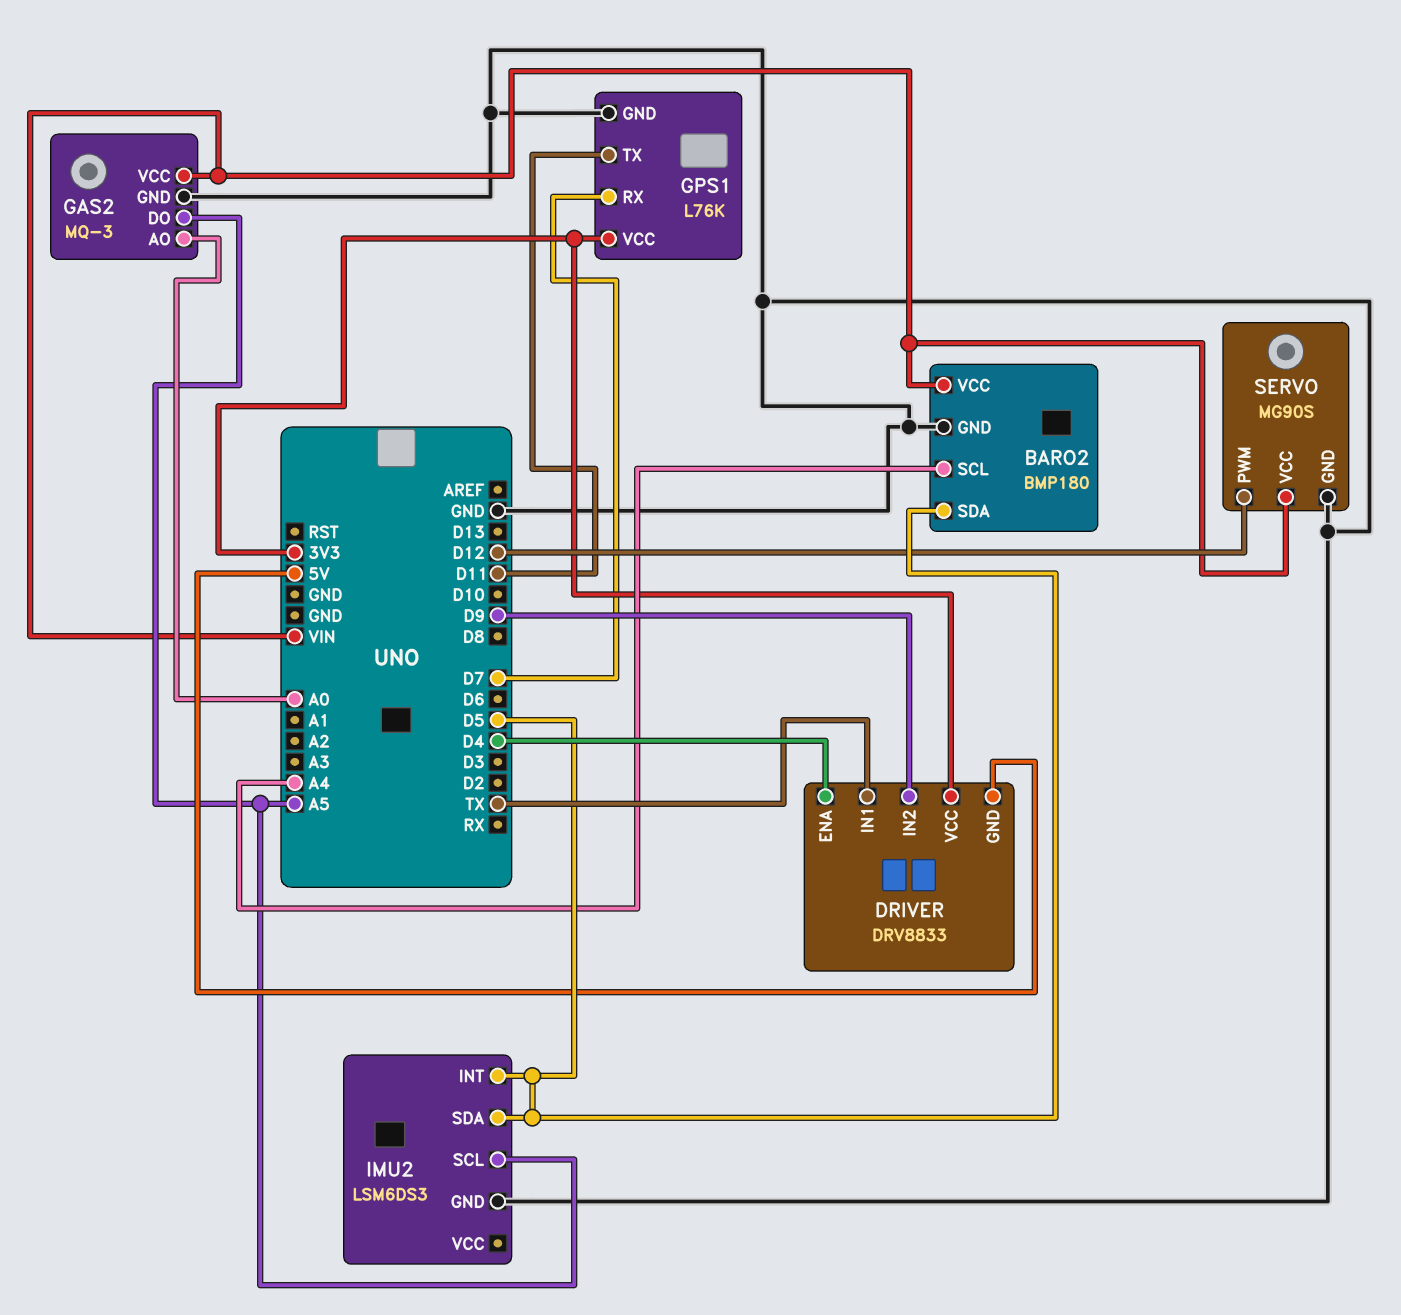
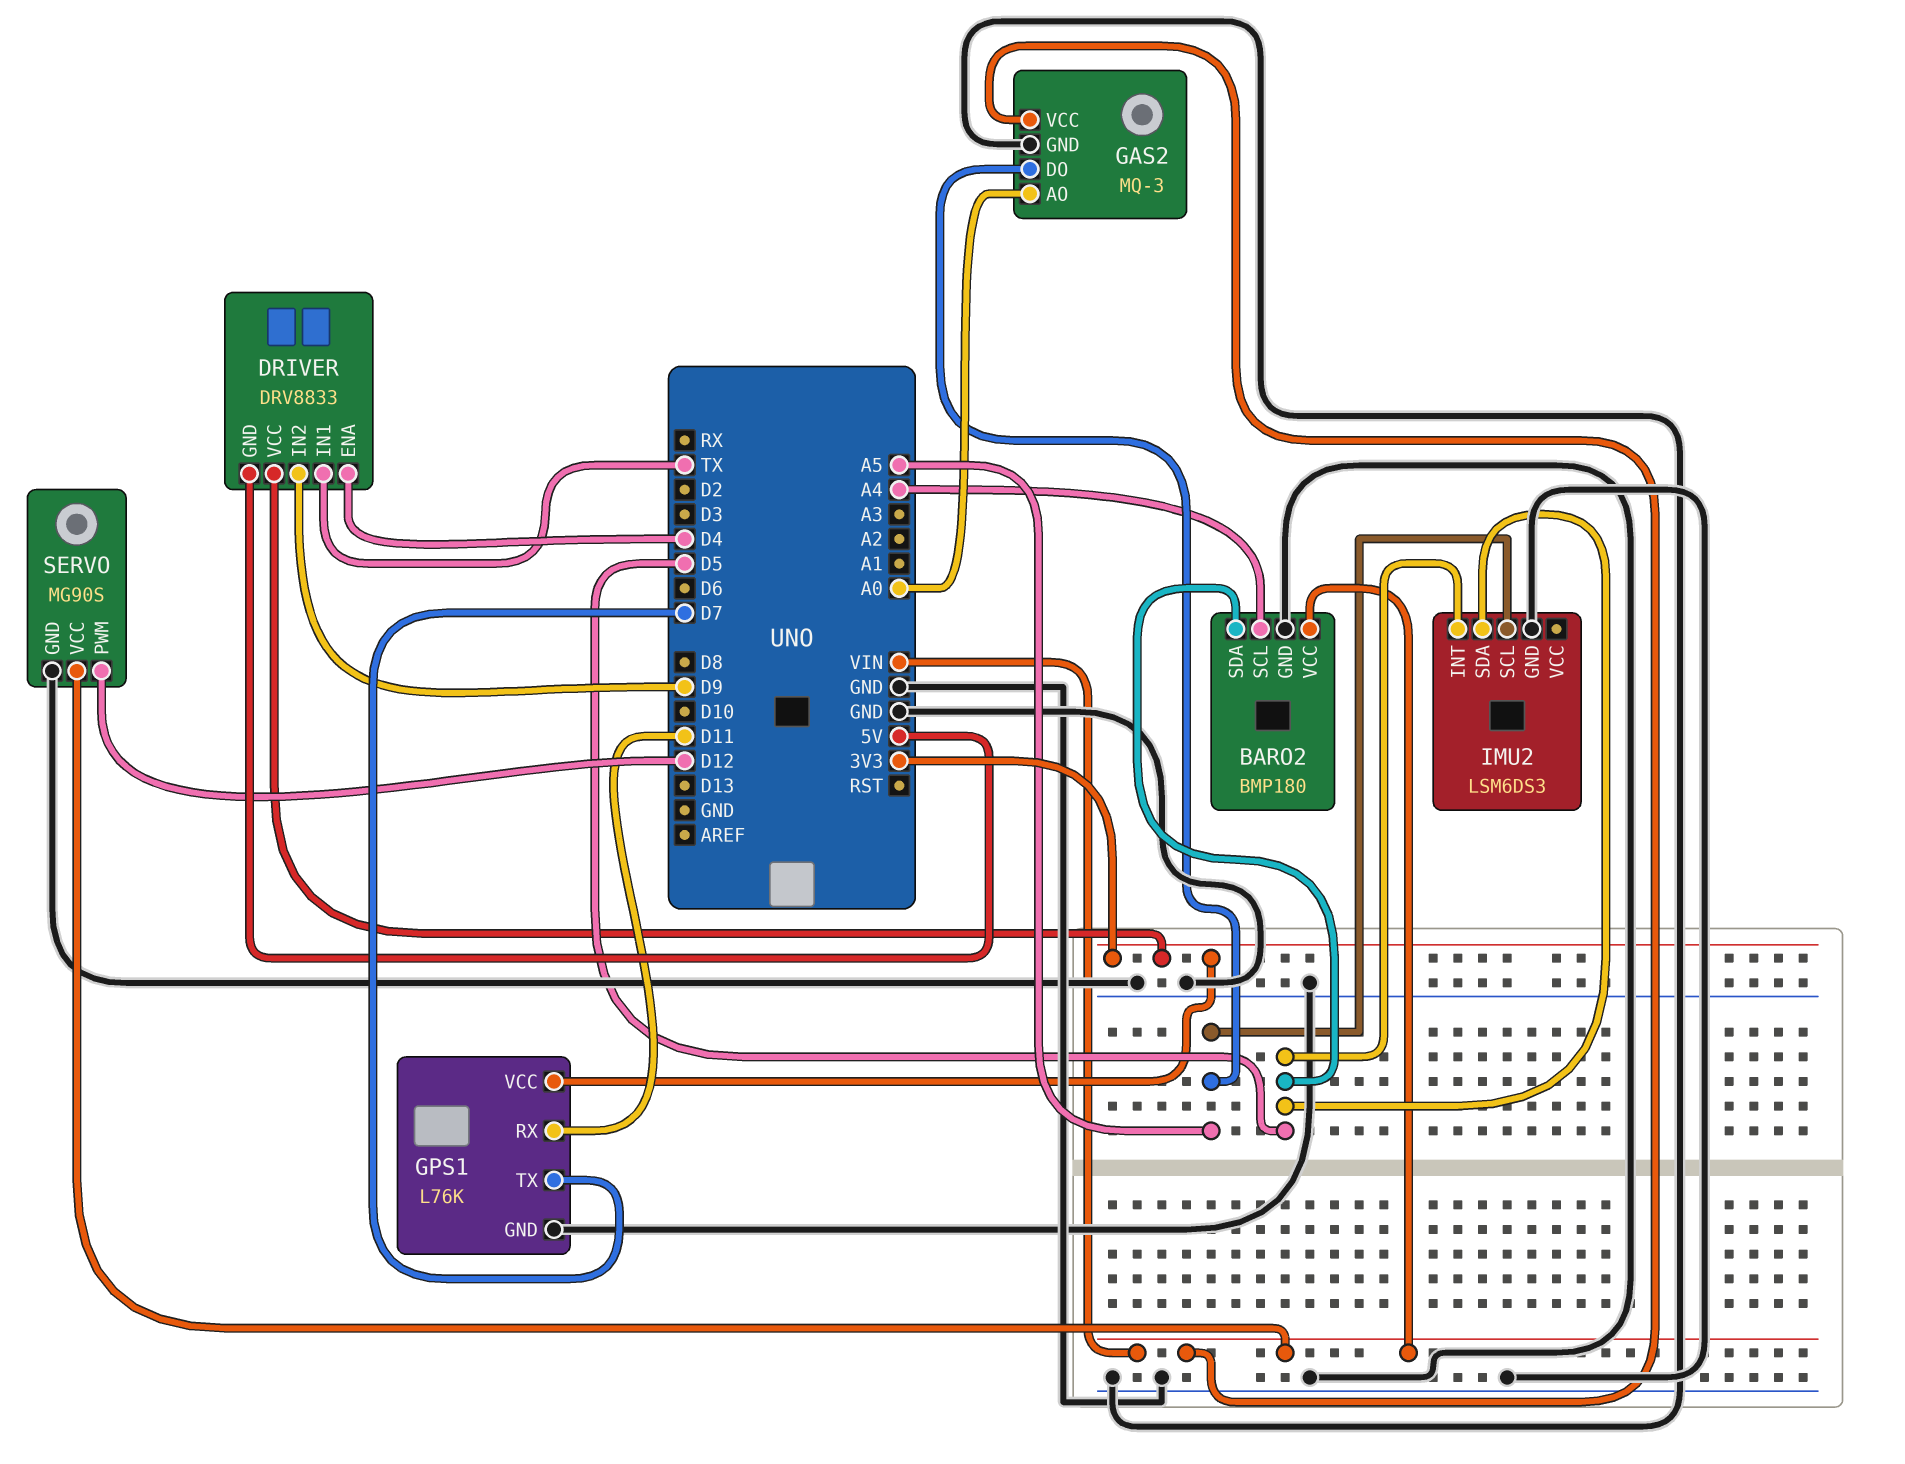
GPS1 pin RX: D7 -> D11
GPS1 pin TX: D11 -> D7

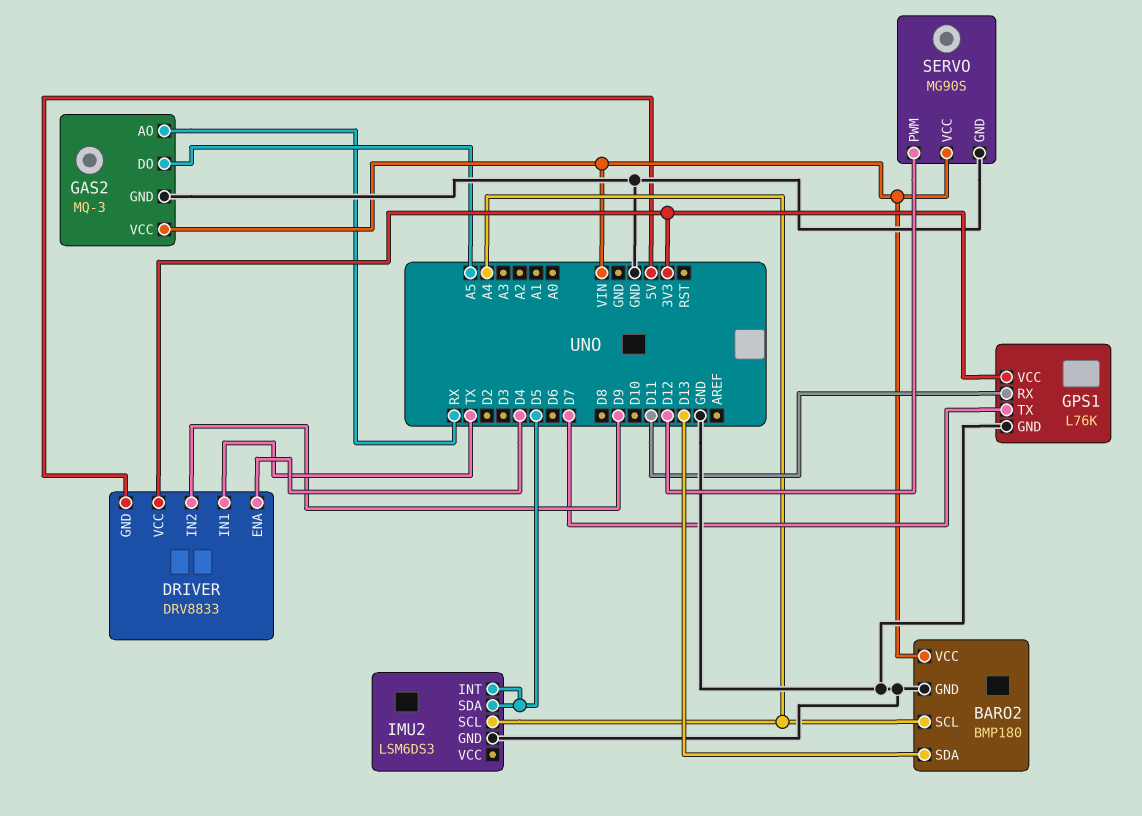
BARO2 pin SDA: D5 -> D13
GAS2 pin AO: A0 -> RX
IMU2 pin SCL: A5 -> A4

